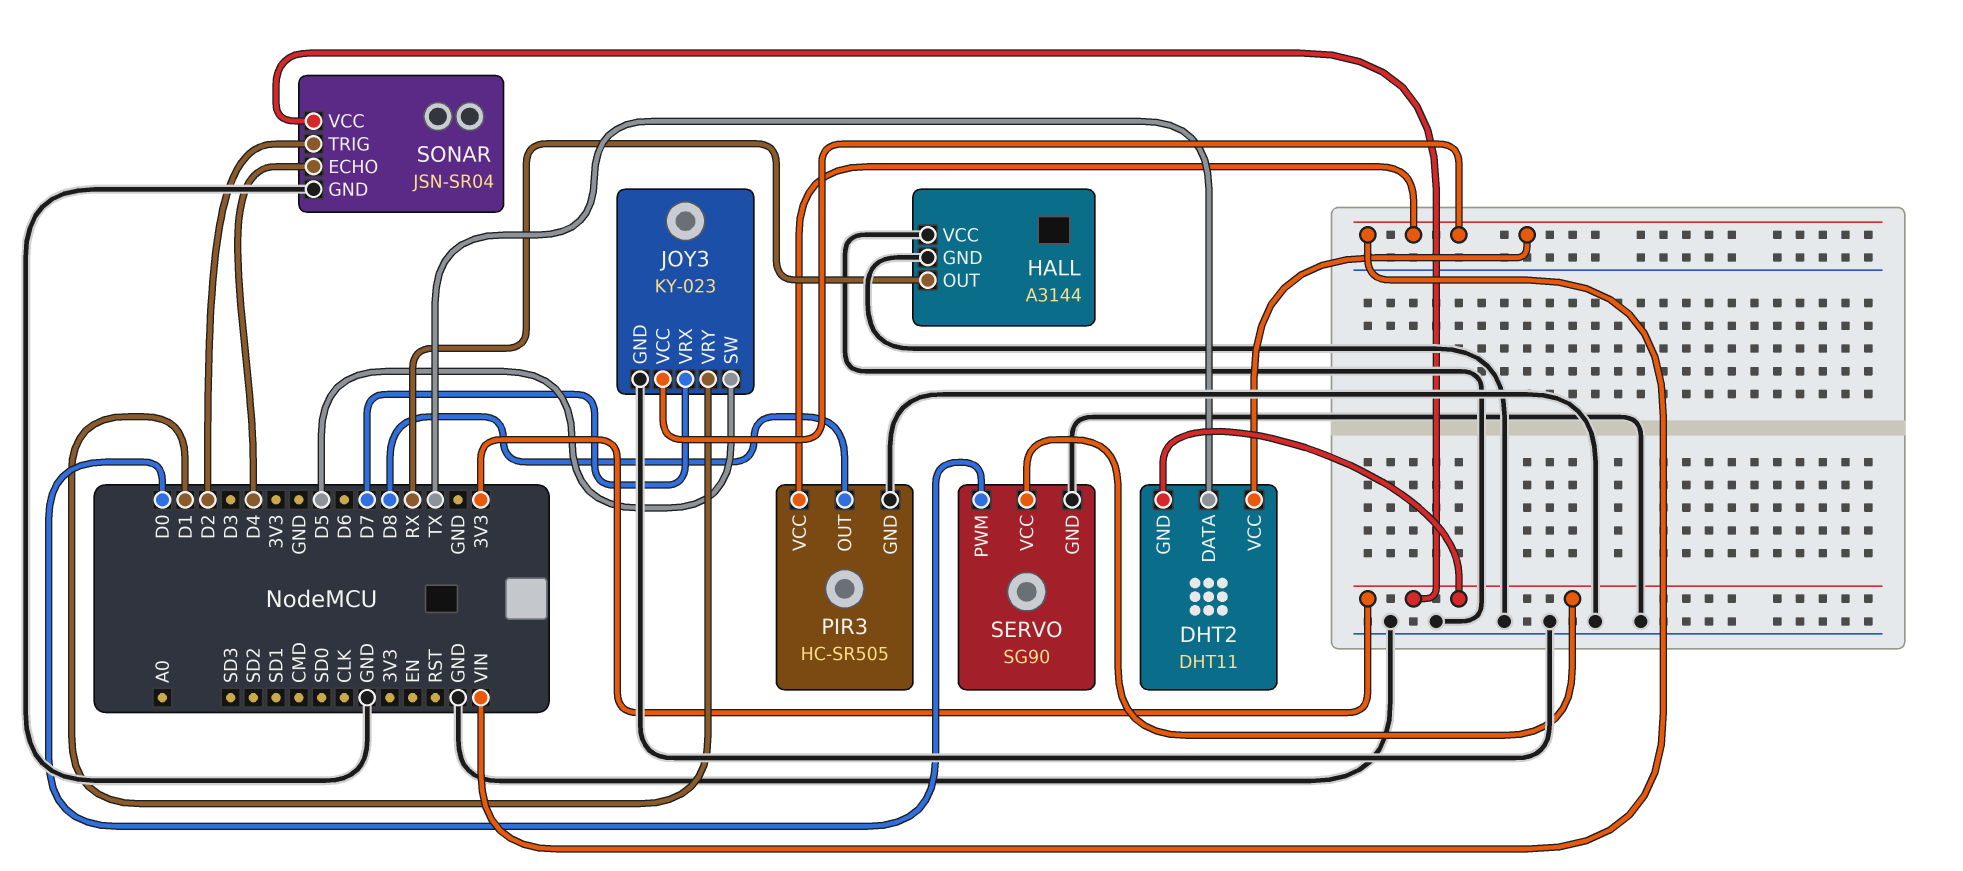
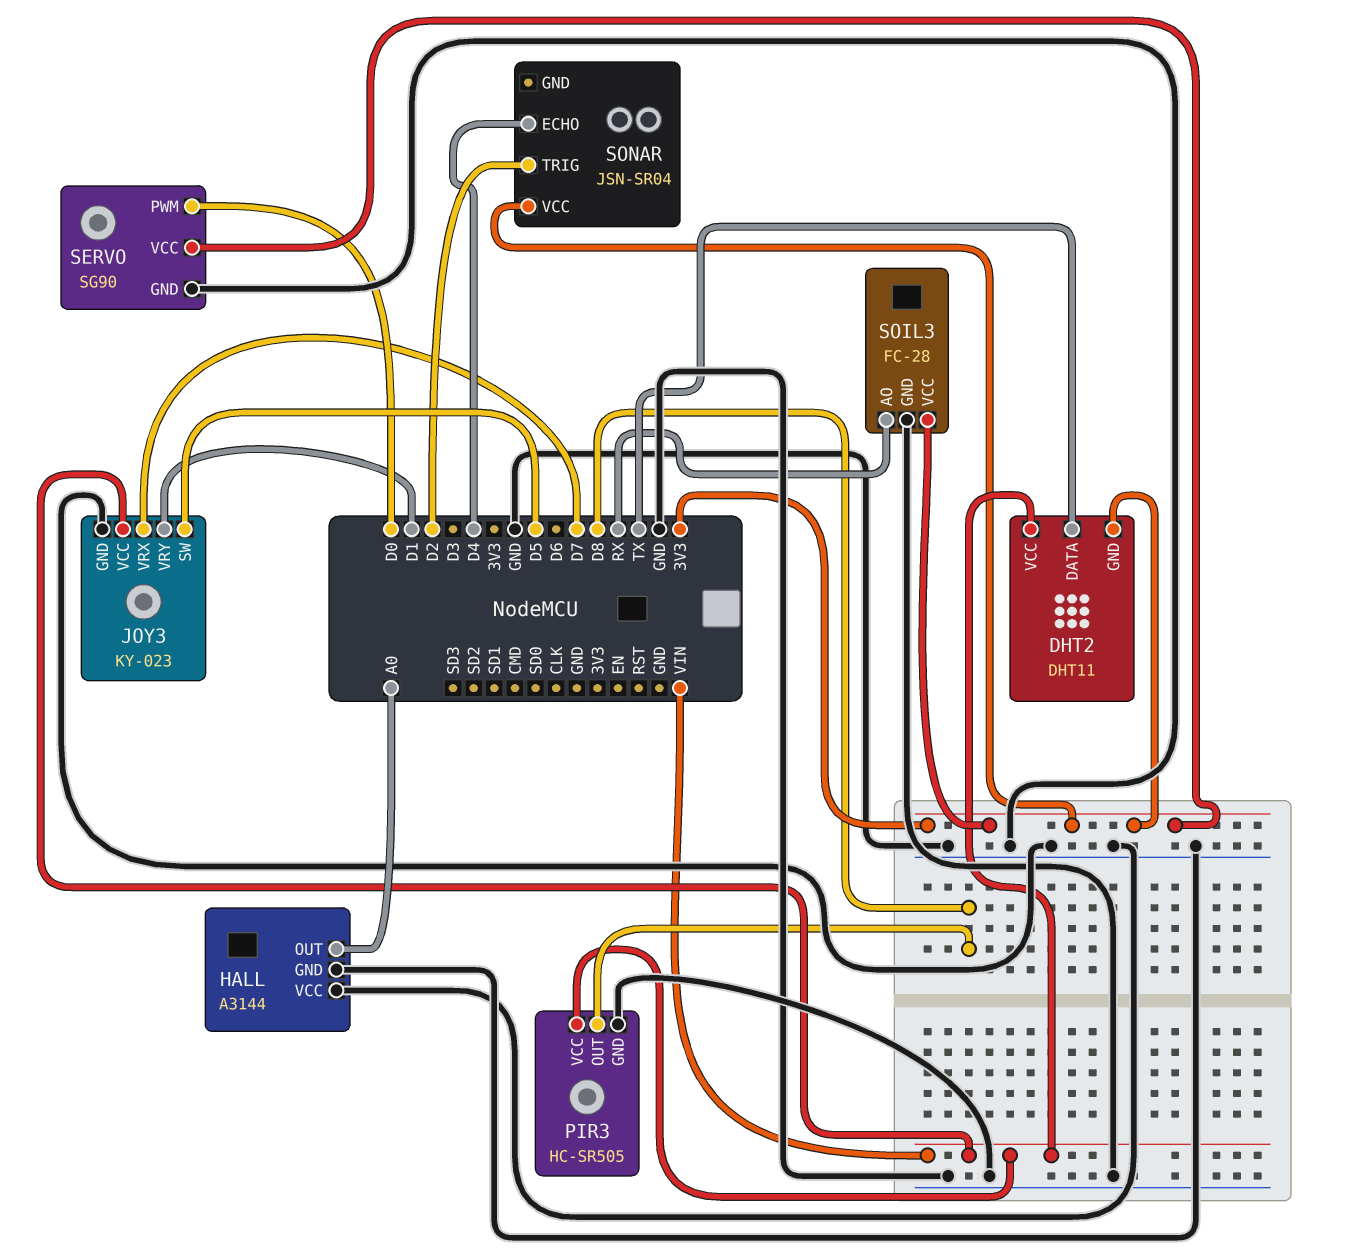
HALL pin OUT: RX -> A0
SOIL3: none -> FC-28
SOIL3 pin AO: none -> RX
SOIL3 pin GND: none -> GND
SOIL3 pin VCC: none -> 3V3
SONAR pin GND: GND -> none

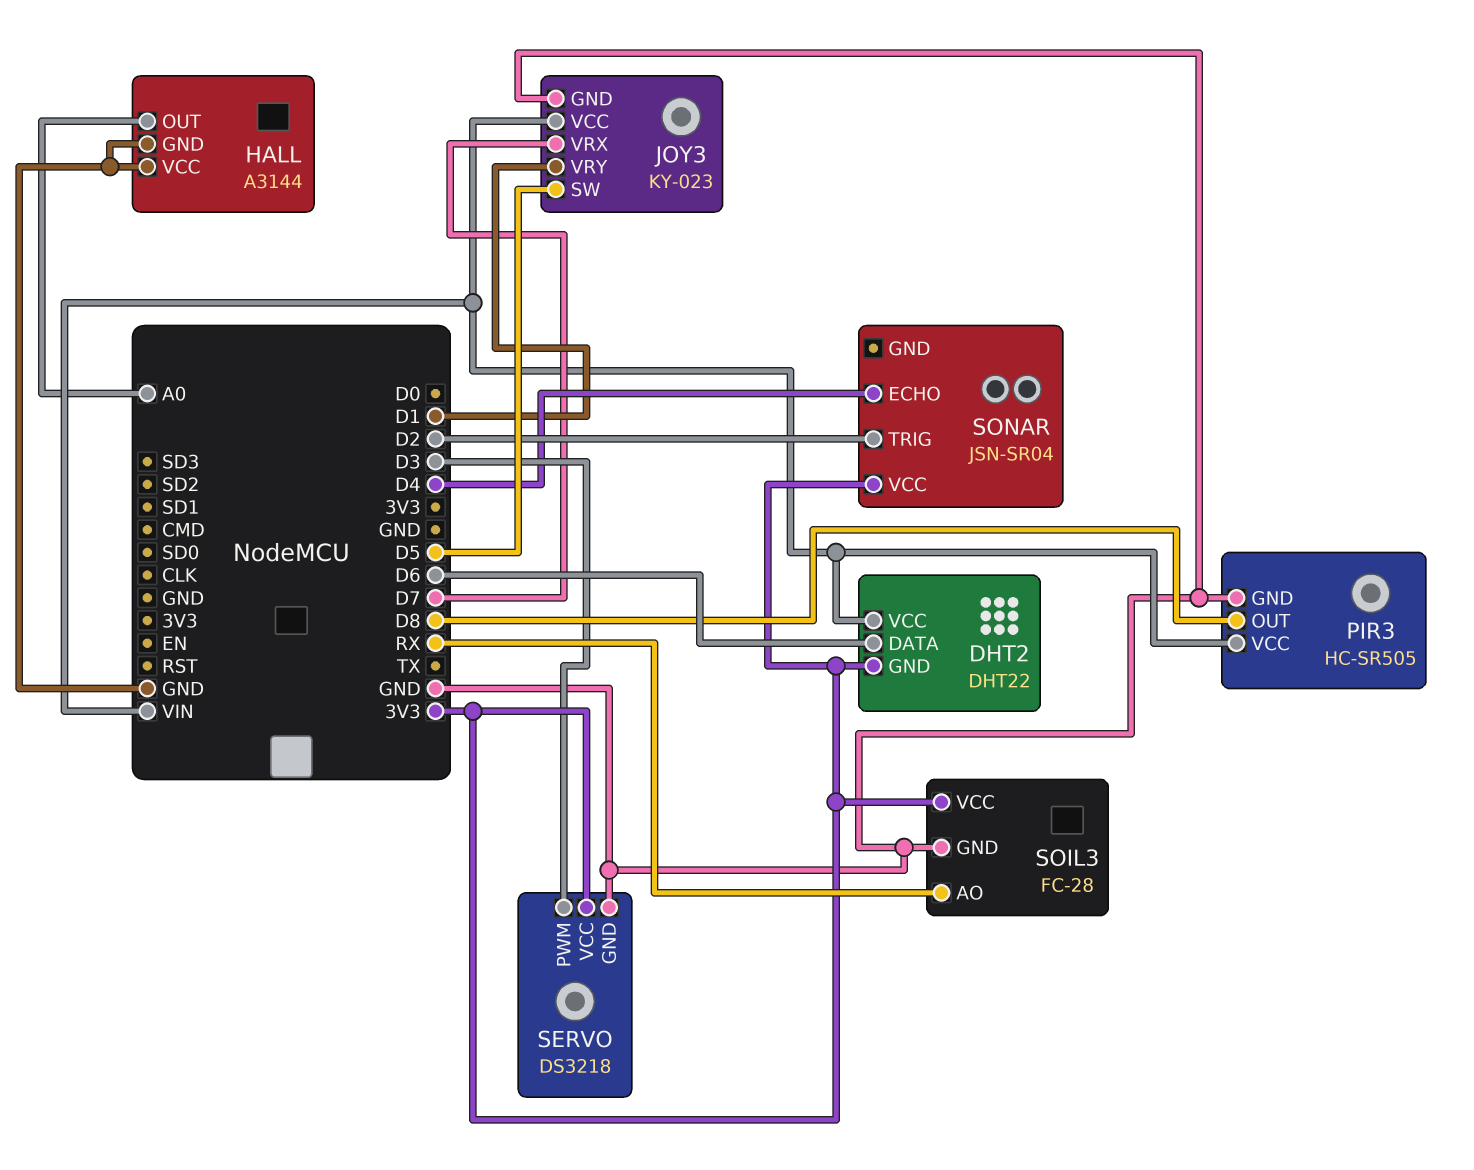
DHT2: DHT11 -> DHT22
DHT2 pin DATA: TX -> D6
SERVO: SG90 -> DS3218
SERVO pin PWM: D0 -> D3

